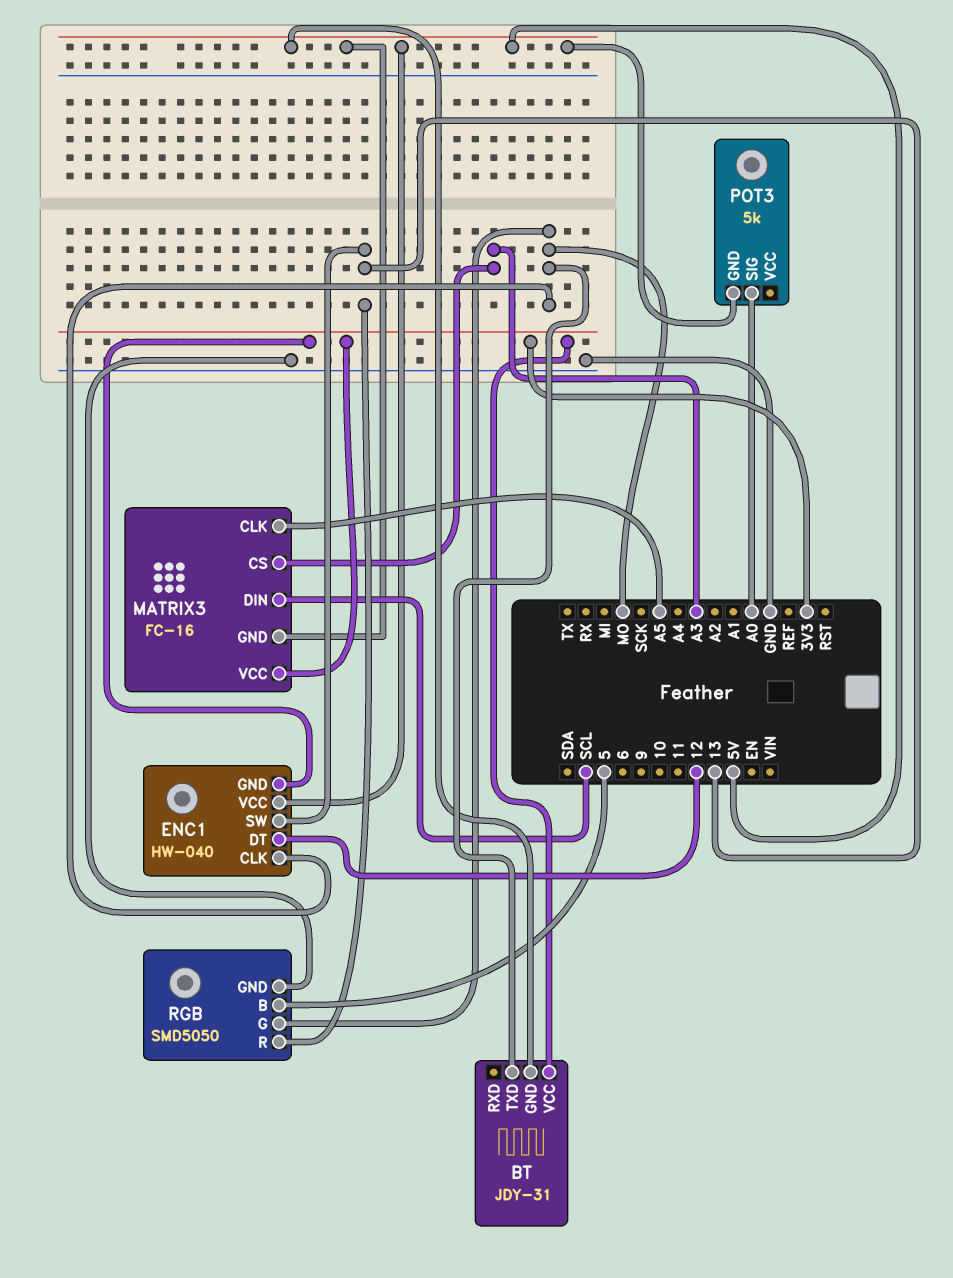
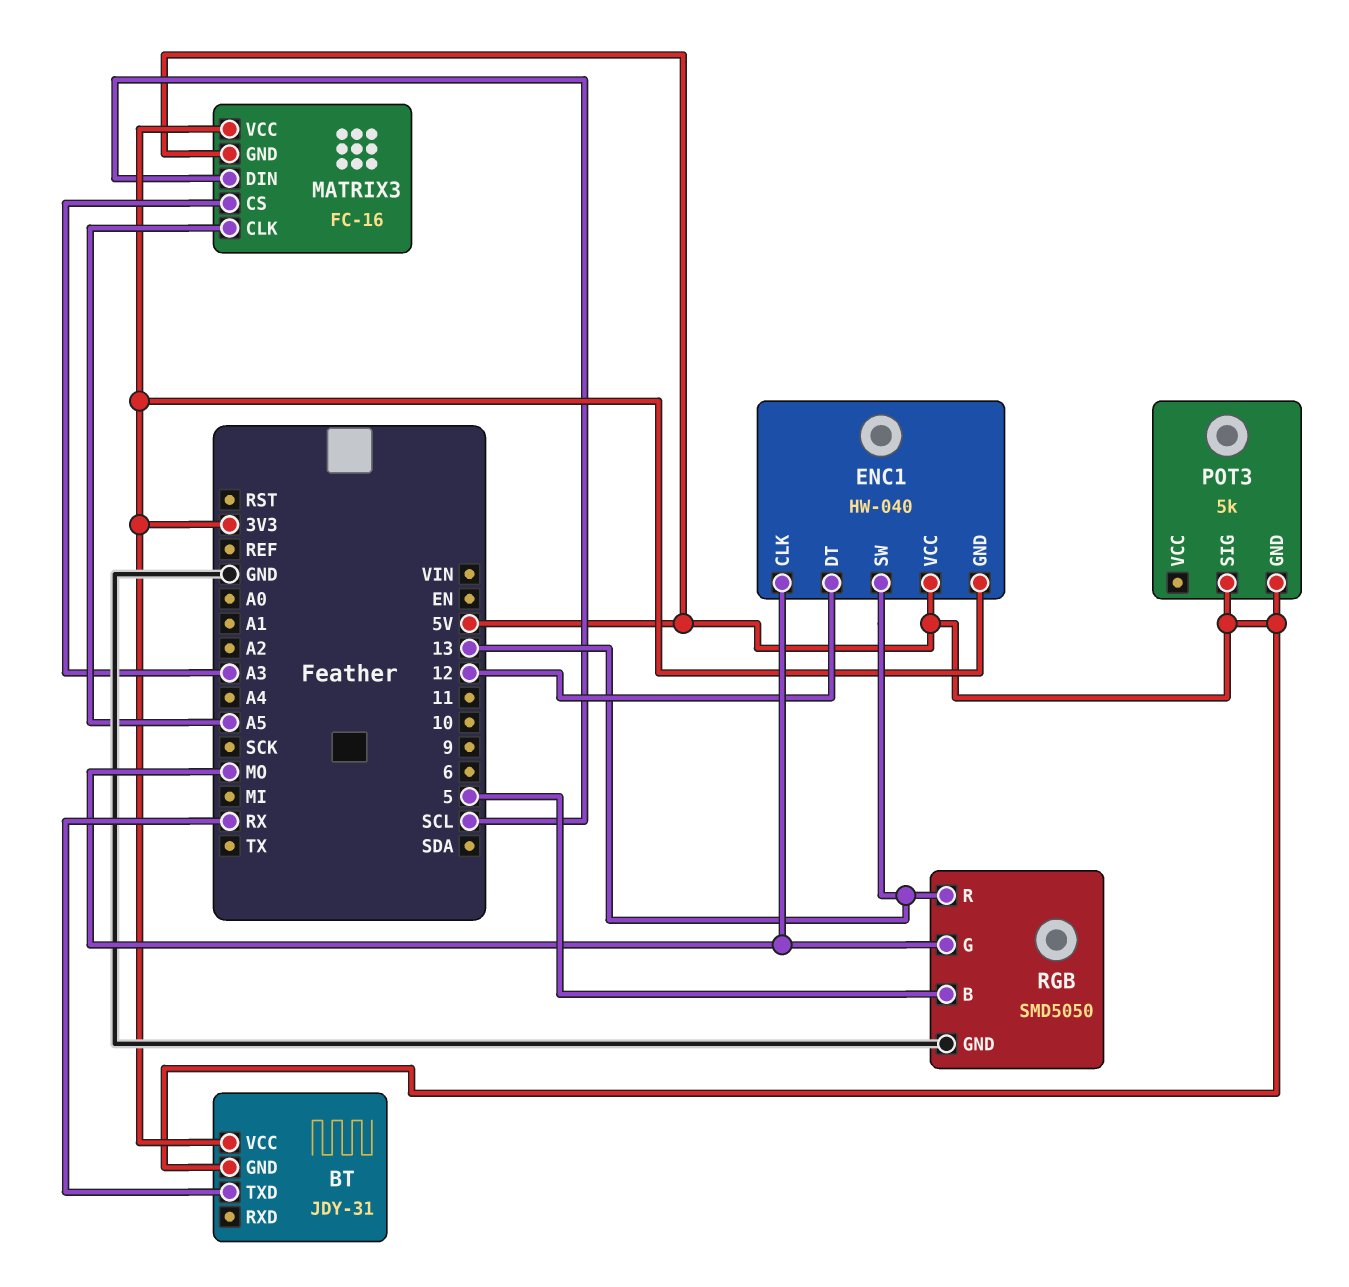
BT pin TXD: MO -> RX
POT3 pin SIG: A0 -> 5V

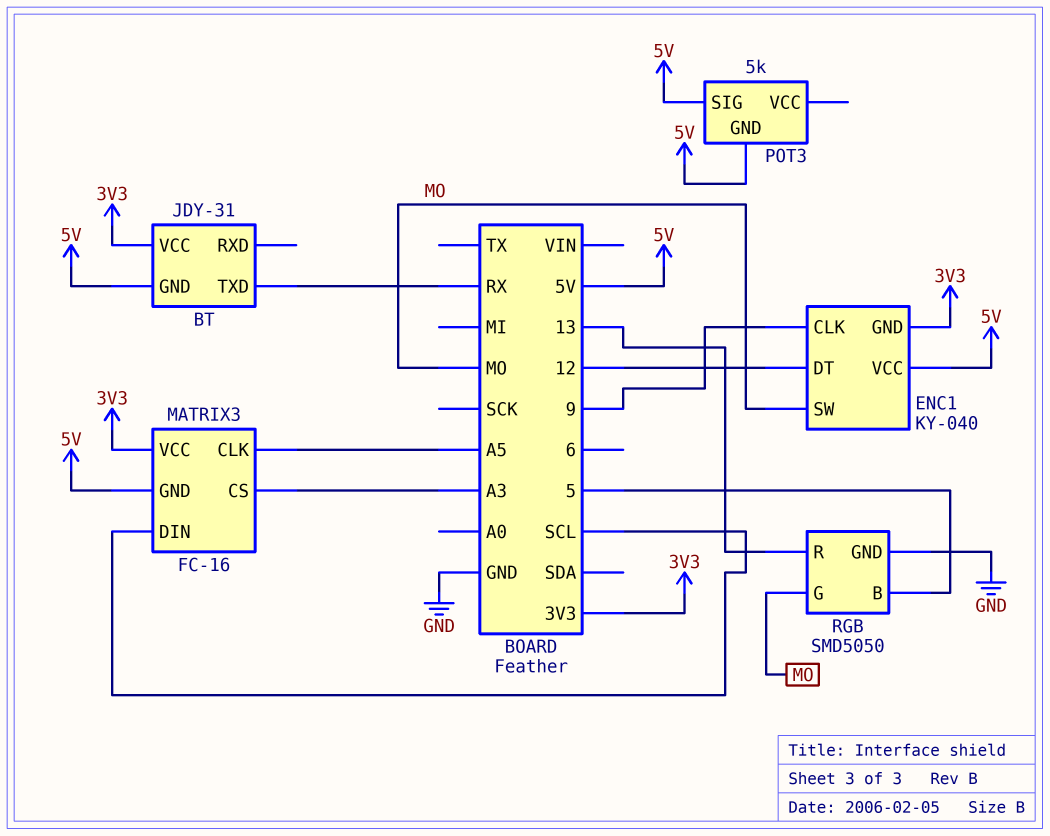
ENC1: HW-040 -> KY-040
ENC1 pin CLK: MO -> 9
ENC1 pin SW: 13 -> MO

